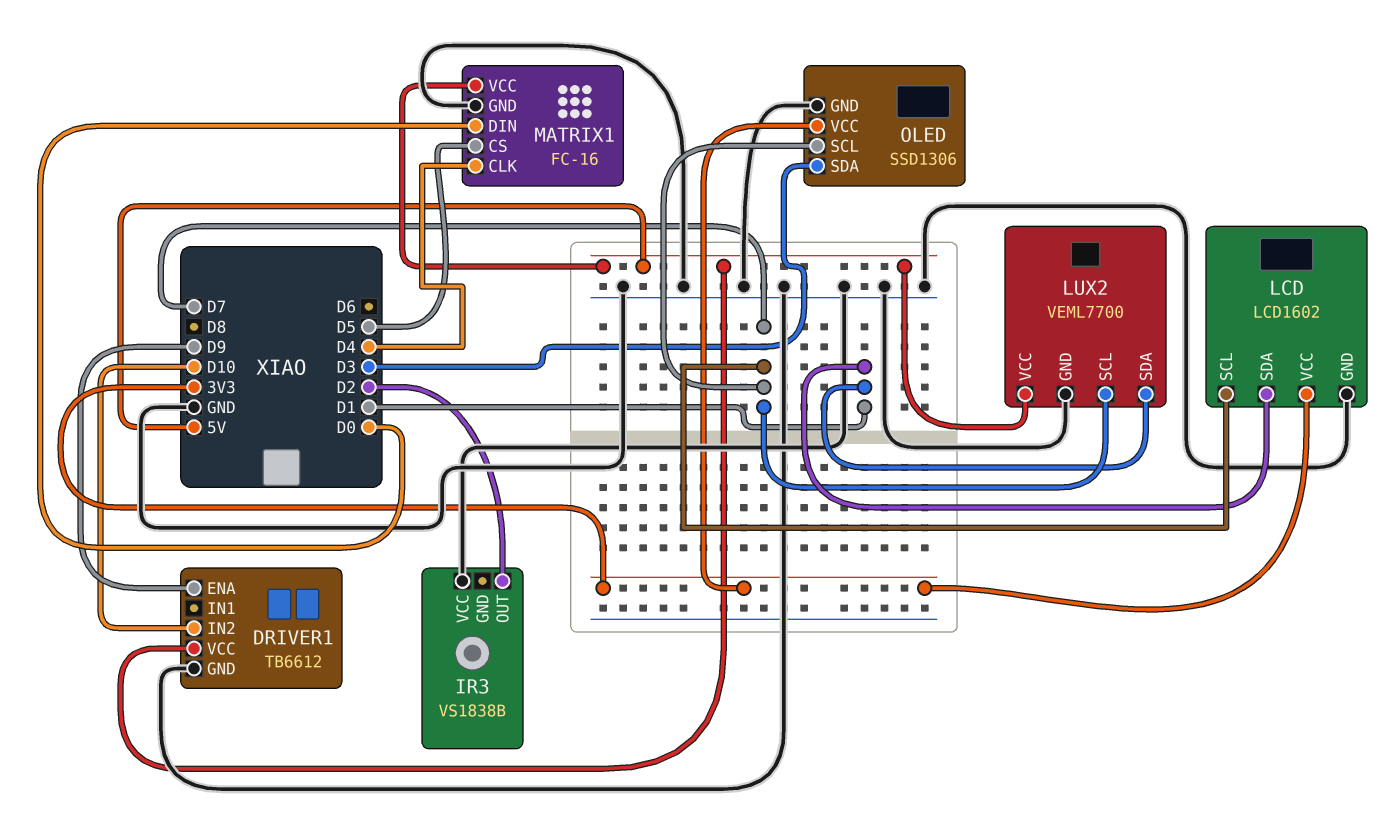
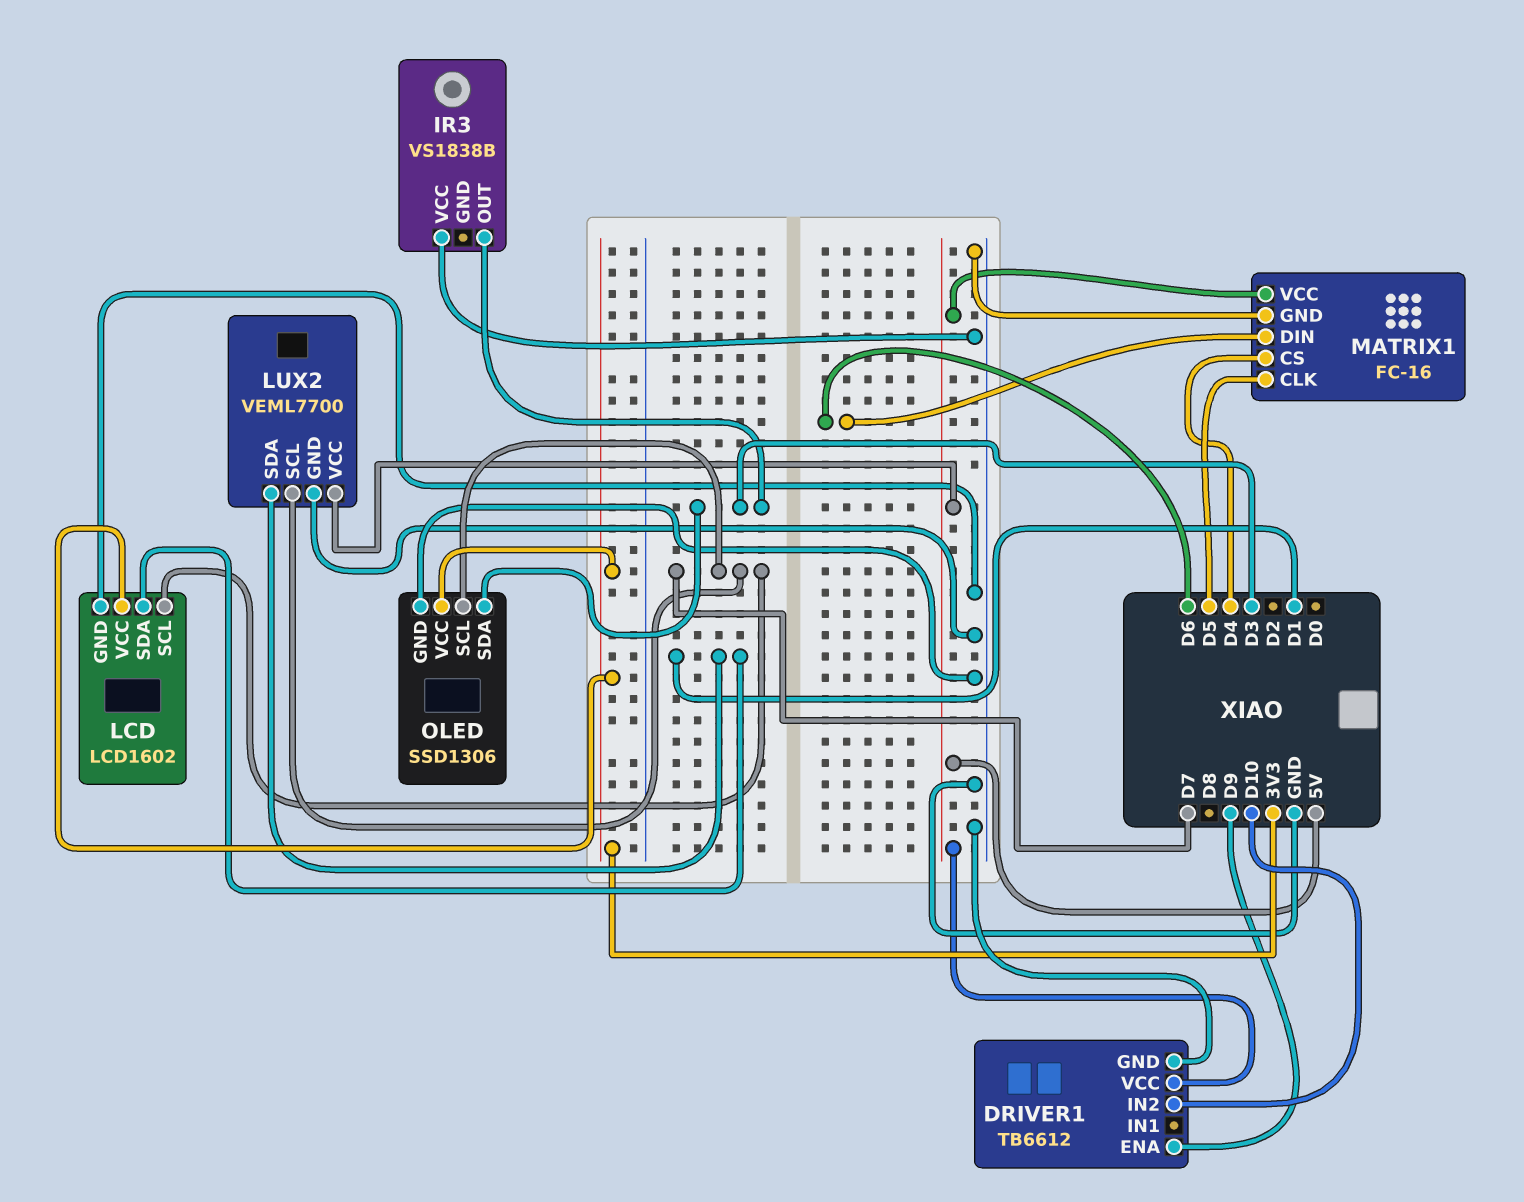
IR3 pin OUT: D2 -> D3
MATRIX1 pin CLK: D4 -> D5
MATRIX1 pin CS: D5 -> D4
MATRIX1 pin DIN: D0 -> D6

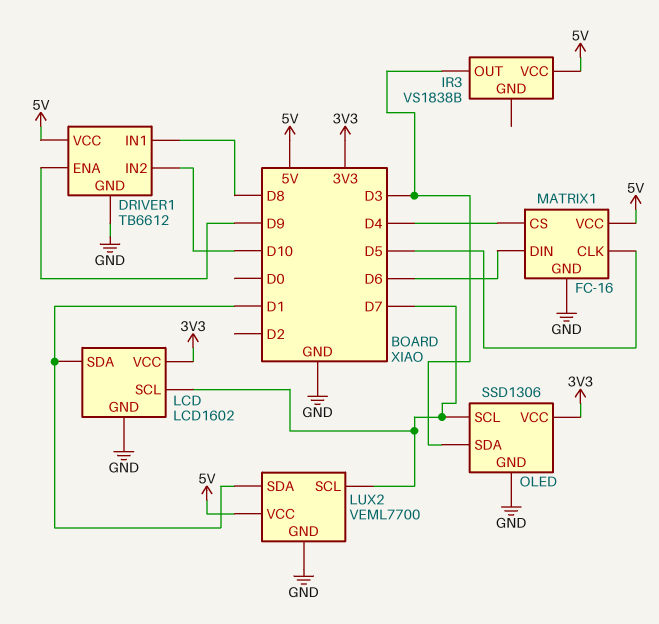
DRIVER1 pin IN1: none -> D8
IR3 pin VCC: GND -> 5V

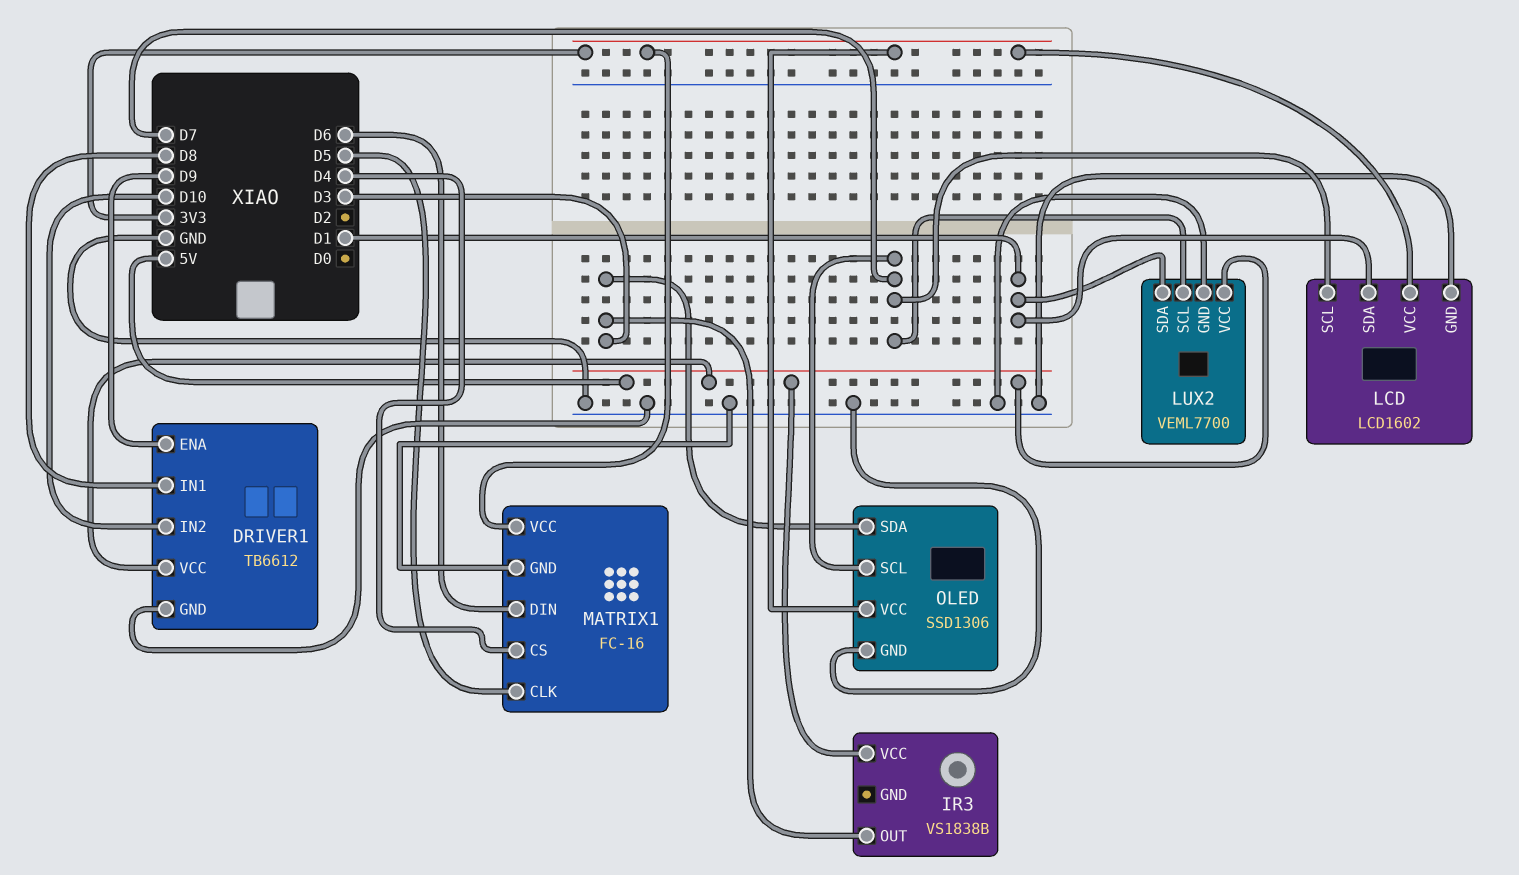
MATRIX1 pin VCC: 5V -> 3V3

